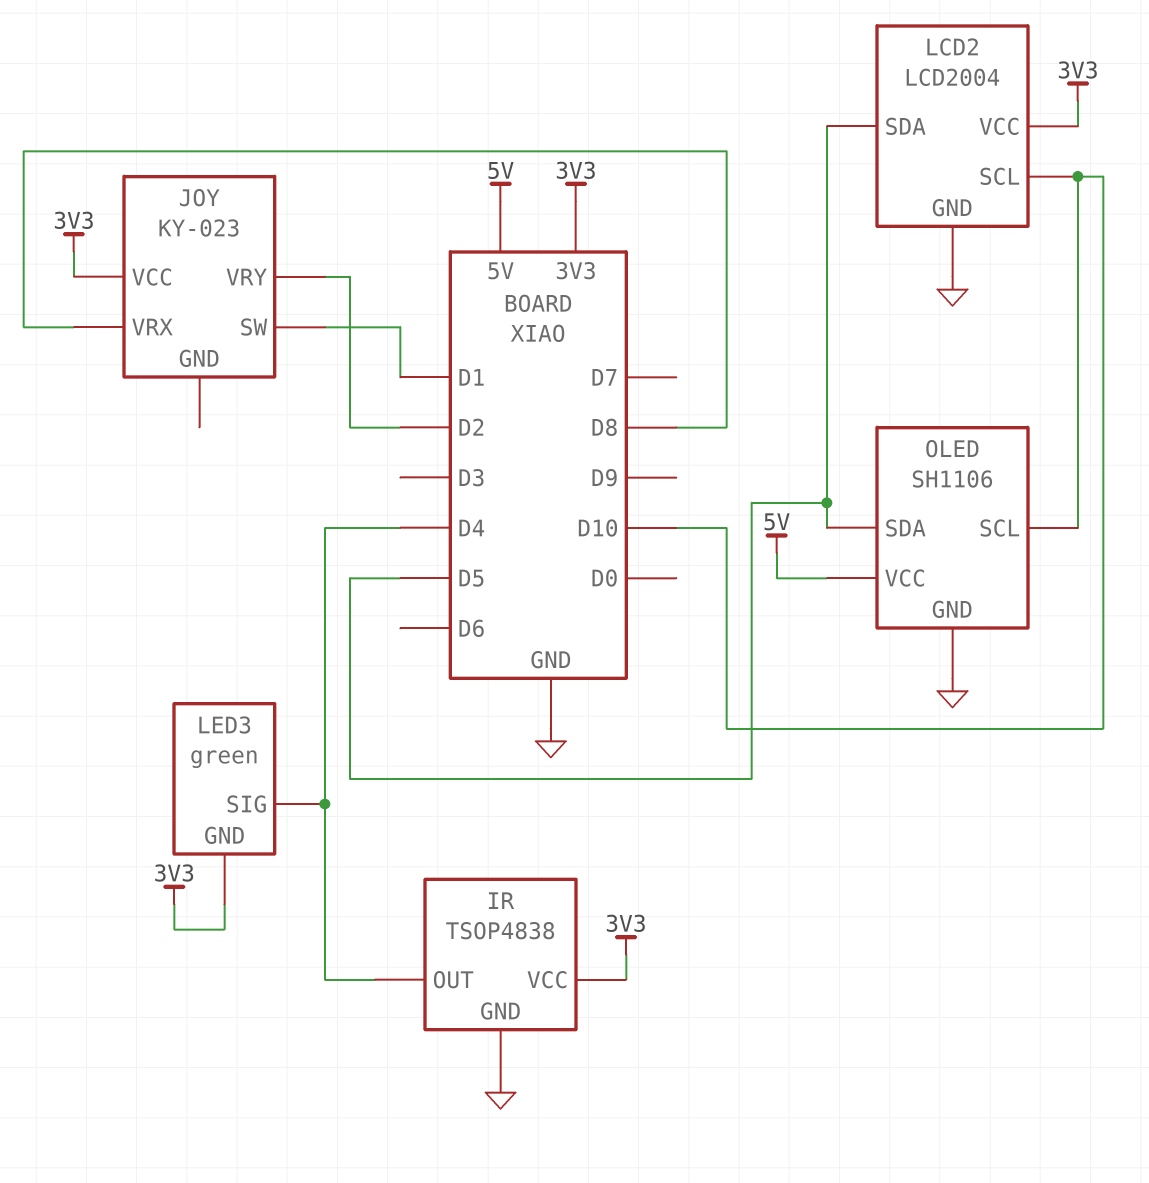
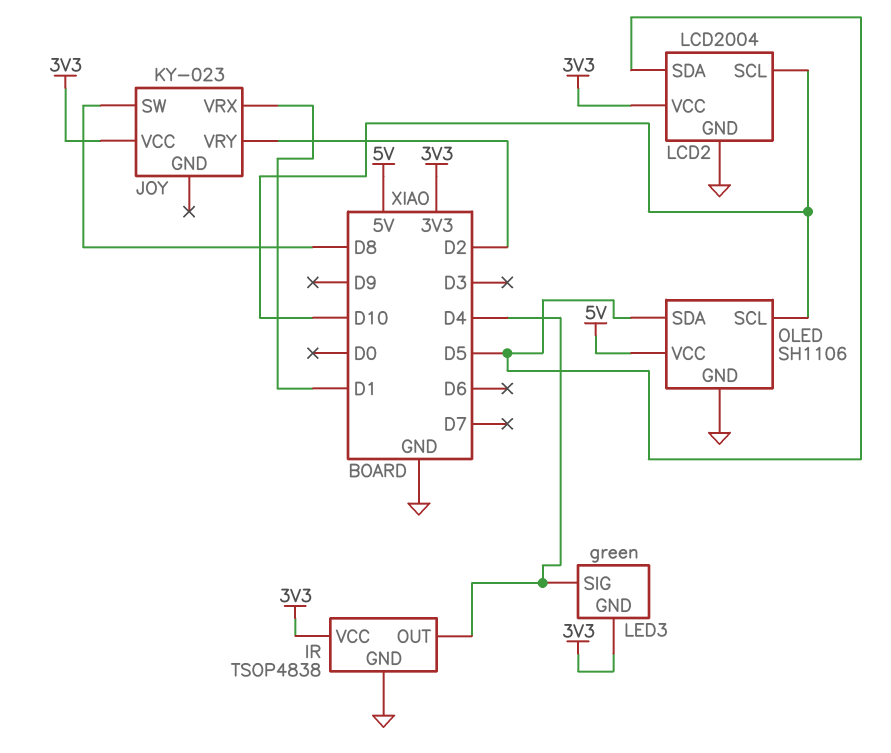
JOY pin SW: D1 -> D8
JOY pin VRX: D8 -> D1

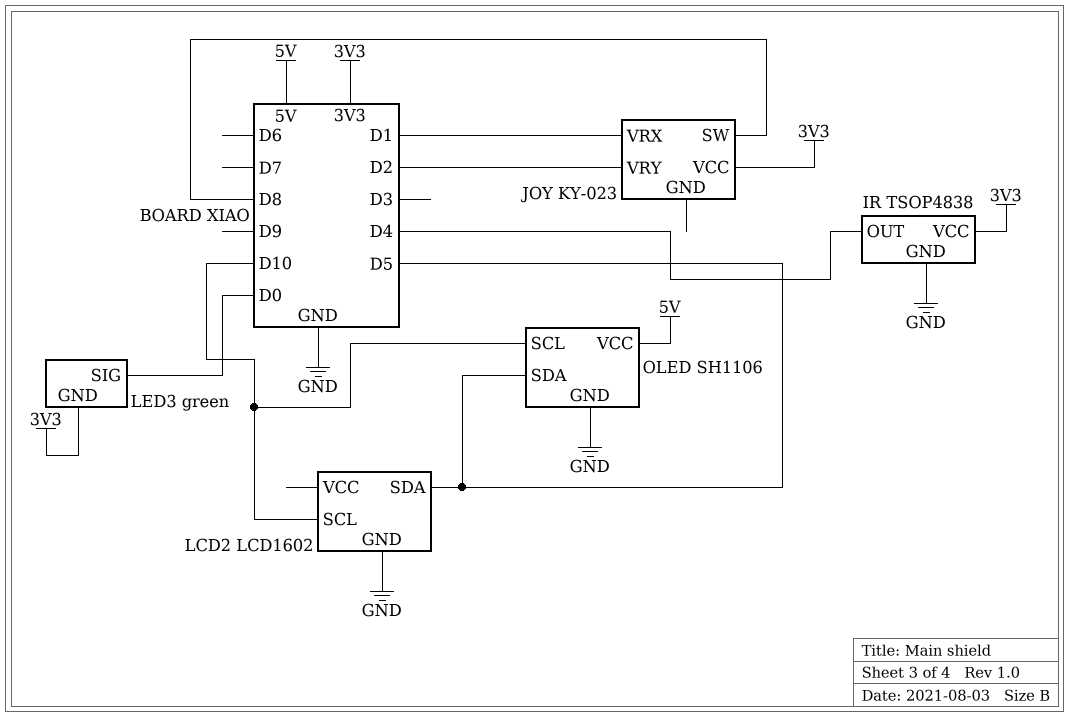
LCD2: LCD2004 -> LCD1602
LCD2 pin VCC: 3V3 -> none
LED3 pin SIG: D4 -> D0

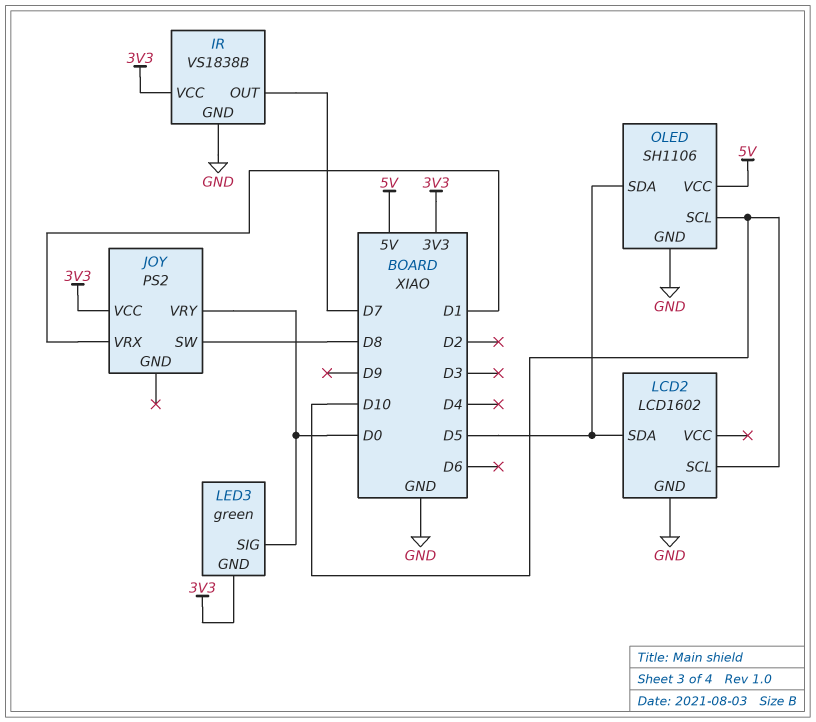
IR: TSOP4838 -> VS1838B
IR pin OUT: D4 -> D7
JOY: KY-023 -> PS2
JOY pin VRY: D2 -> D0

